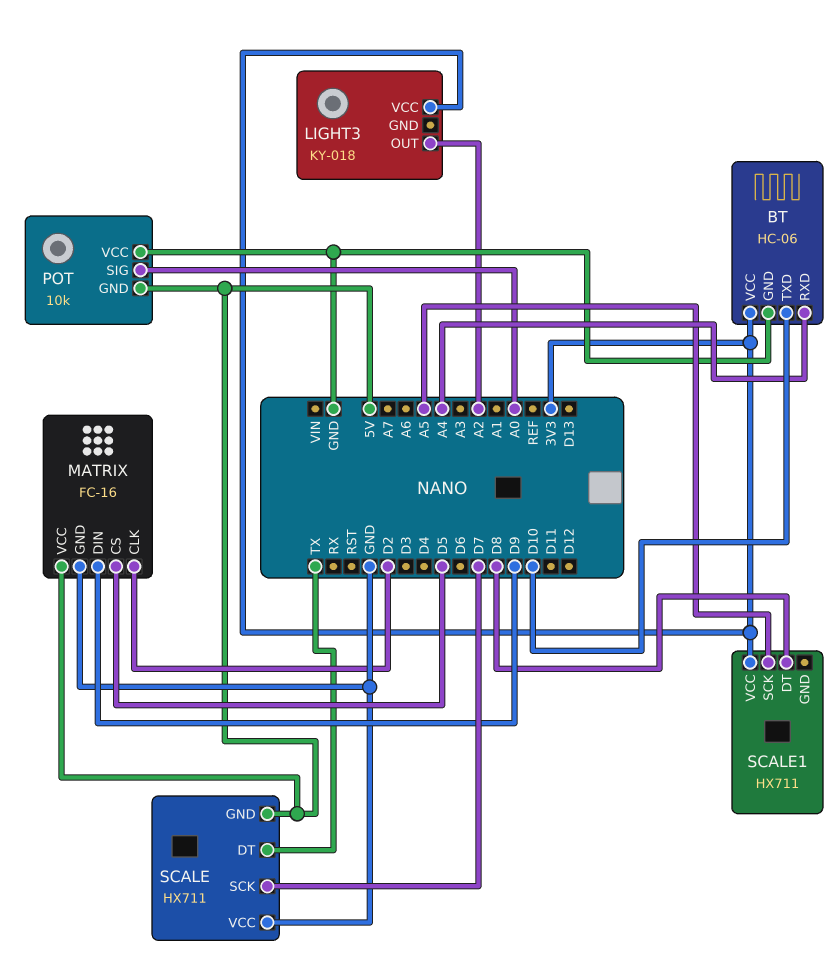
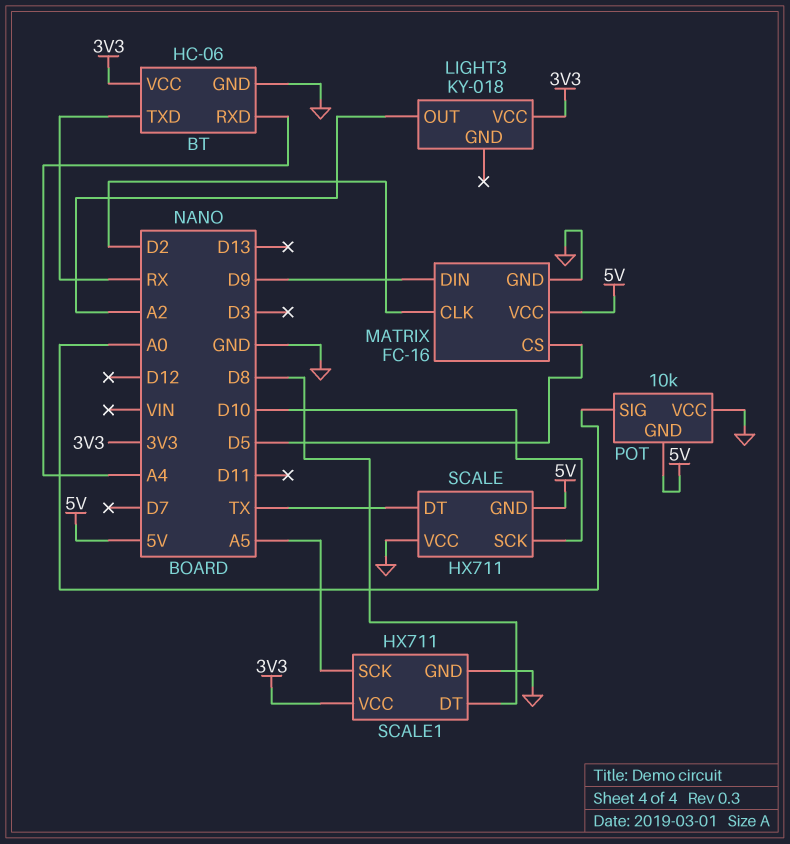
BT pin TXD: D10 -> RX
SCALE pin SCK: D7 -> D10
SCALE1 pin GND: none -> GND

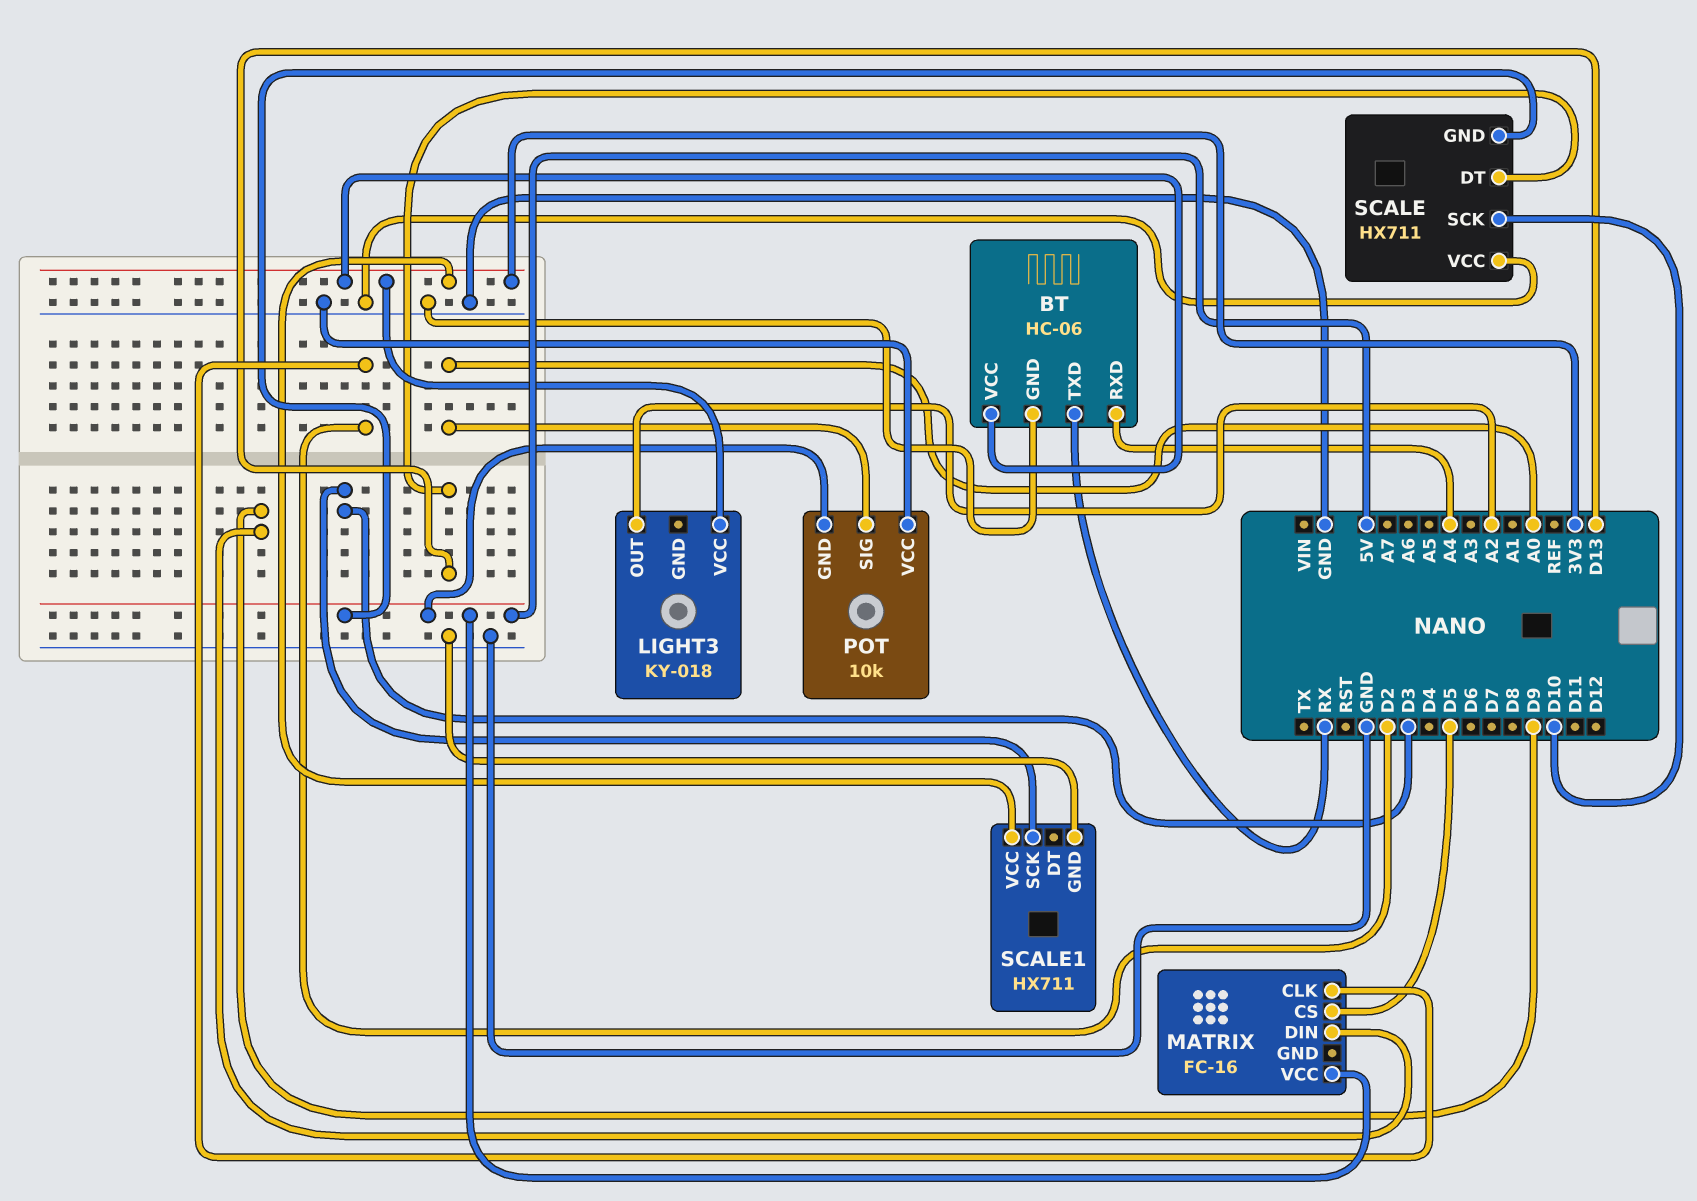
MATRIX pin GND: GND -> none
SCALE pin DT: TX -> D13
SCALE1 pin DT: D8 -> none
SCALE1 pin SCK: A5 -> D3

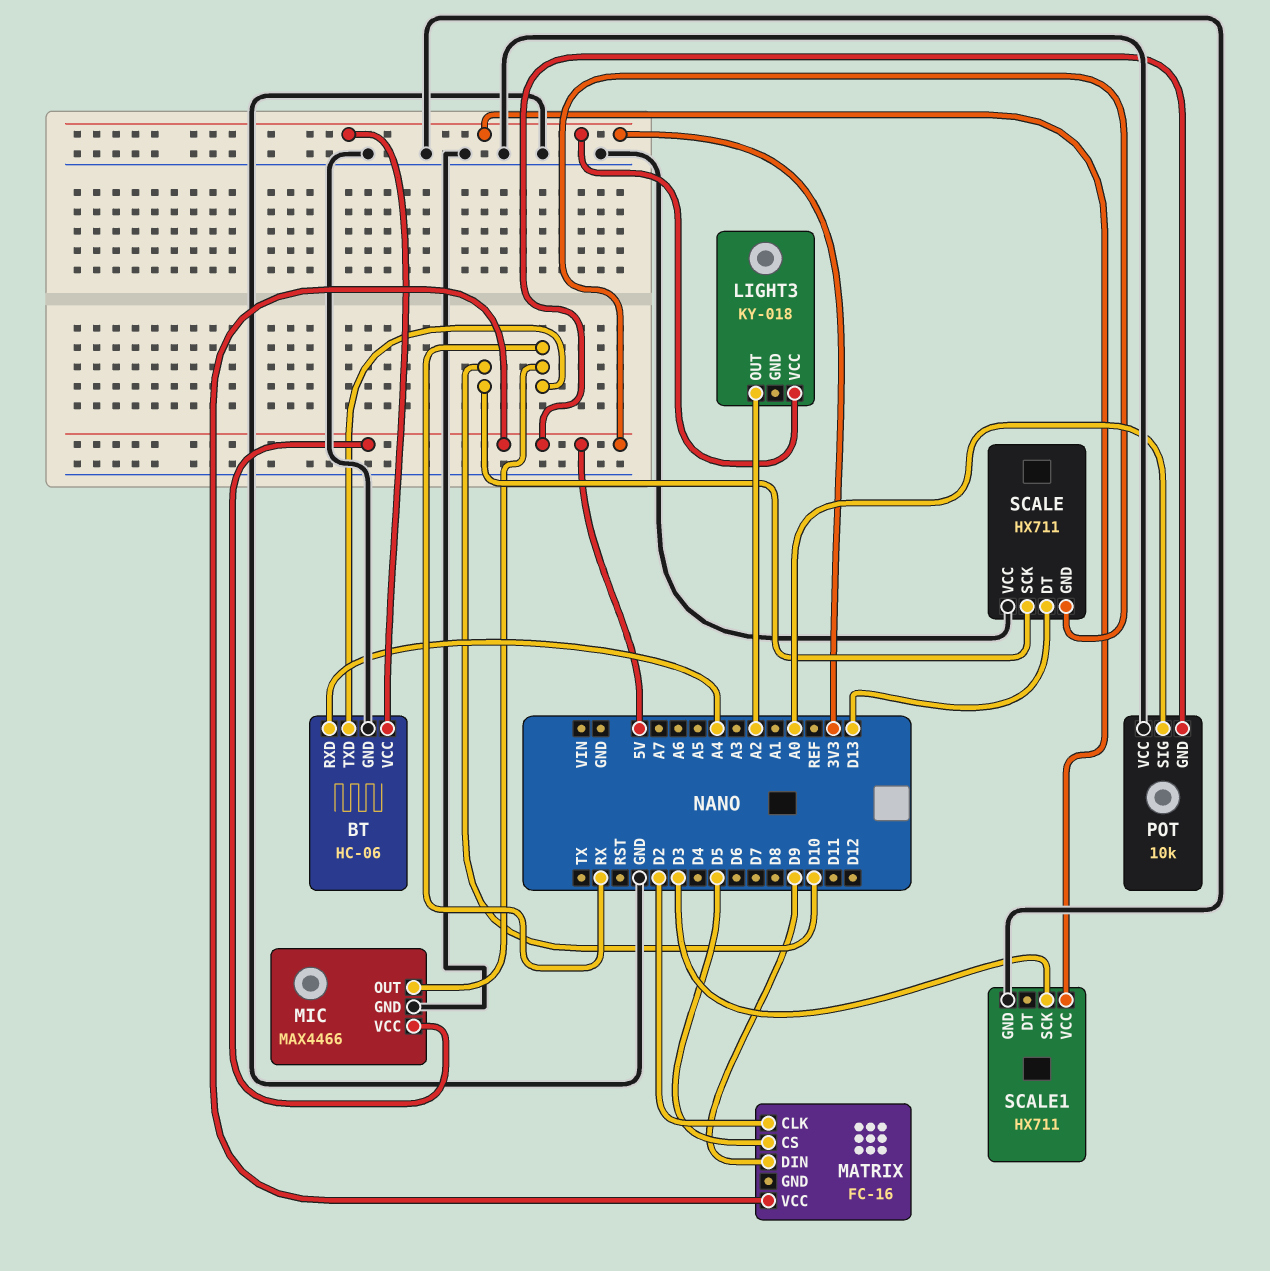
MIC: none -> MAX4466
MIC pin GND: none -> GND
MIC pin OUT: none -> RX
MIC pin VCC: none -> 5V

